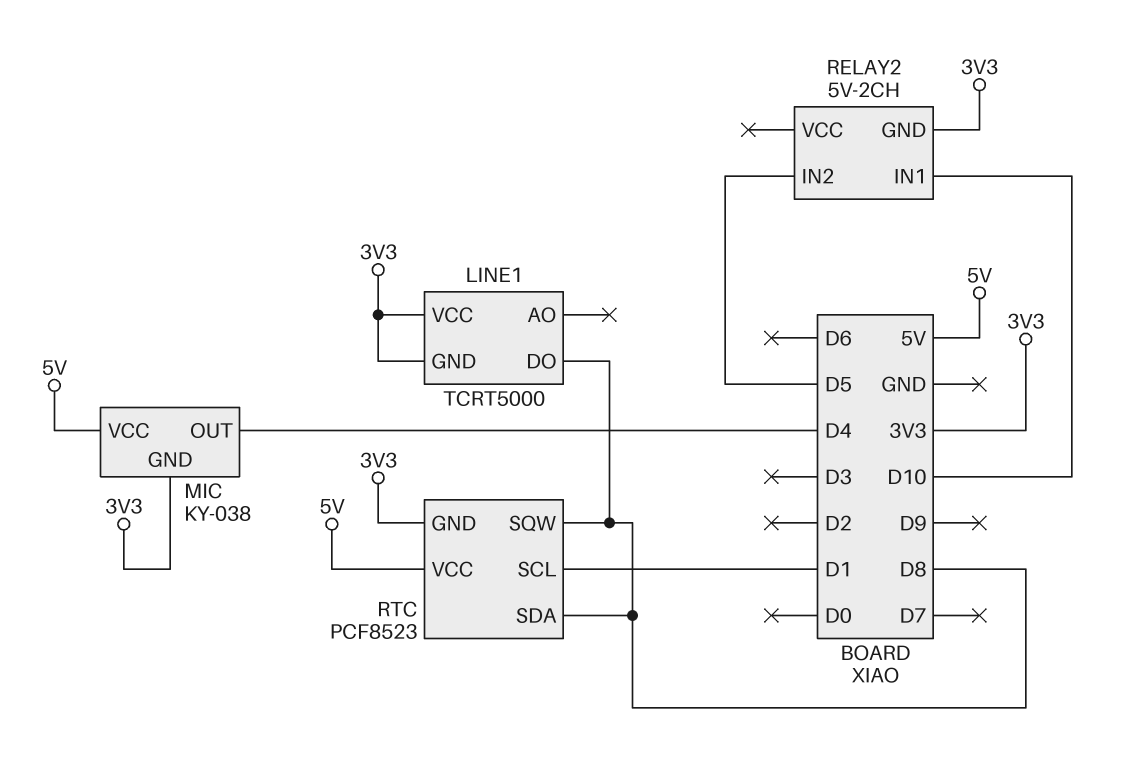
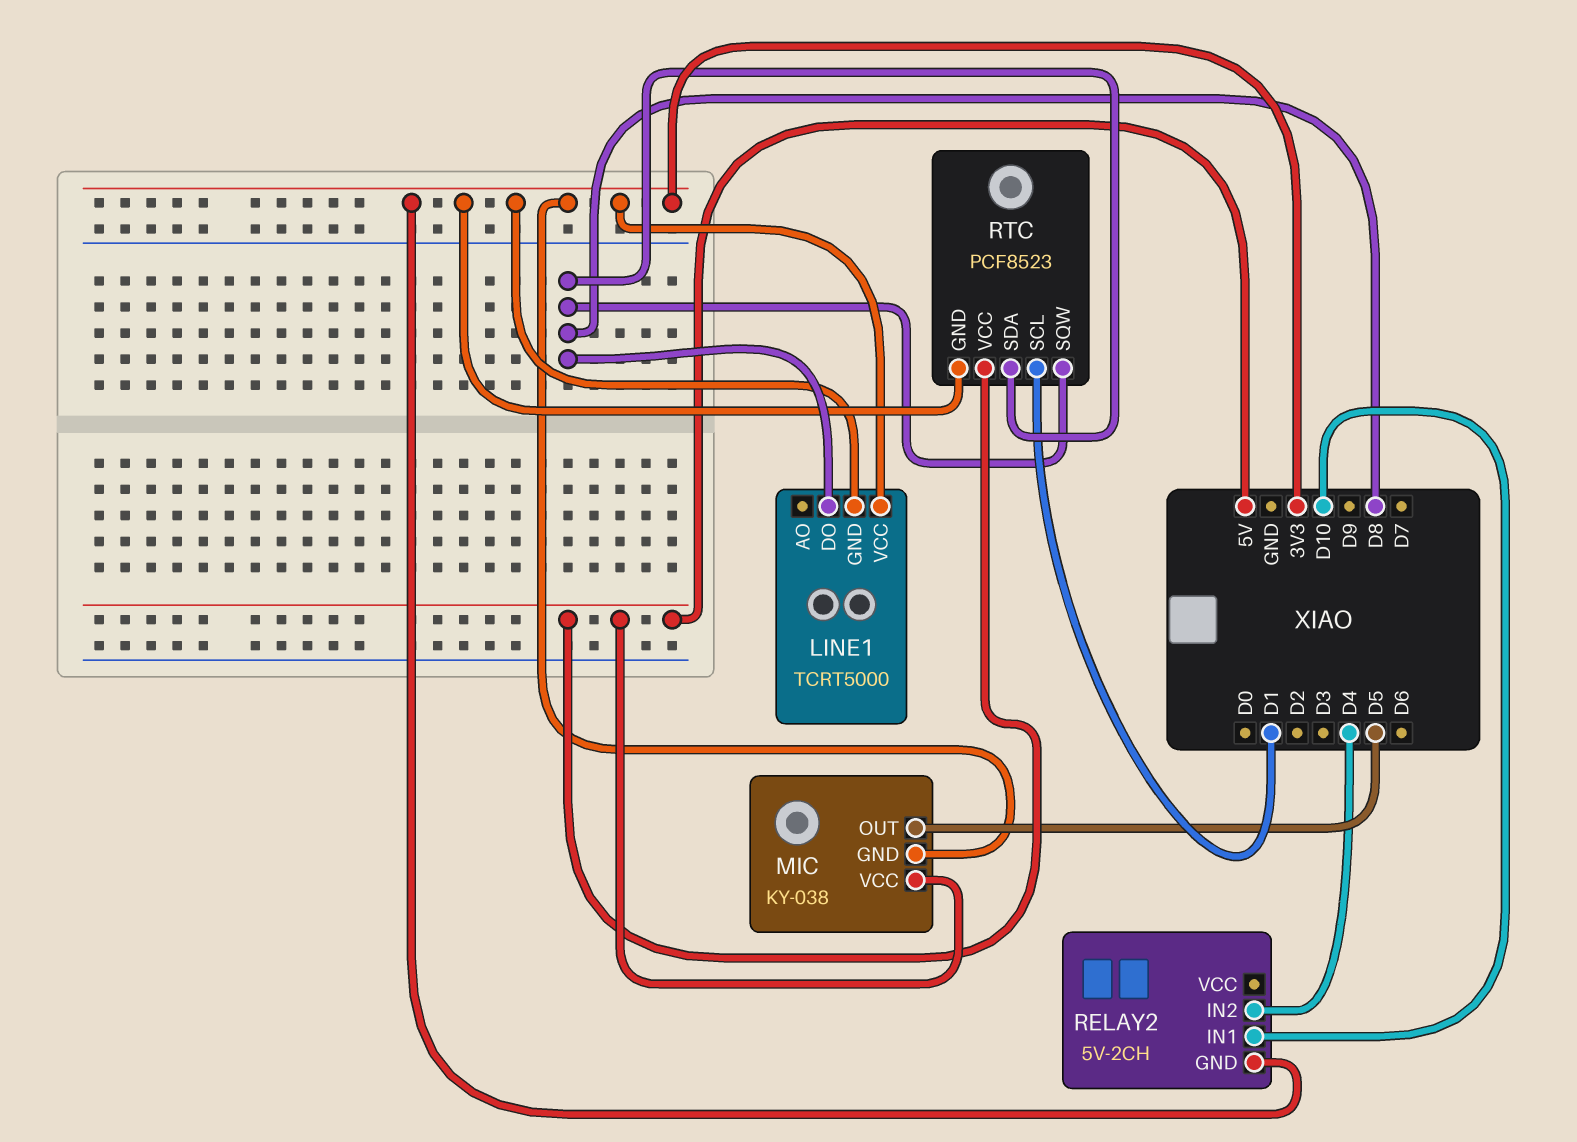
MIC pin OUT: D4 -> D5
RELAY2 pin IN2: D5 -> D4

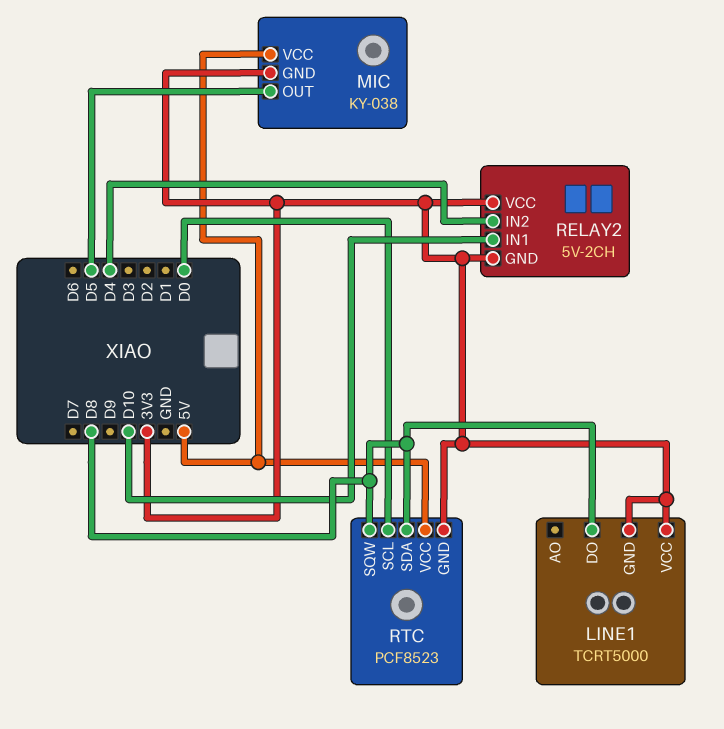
RELAY2 pin VCC: none -> 3V3
RTC pin SCL: D1 -> D0

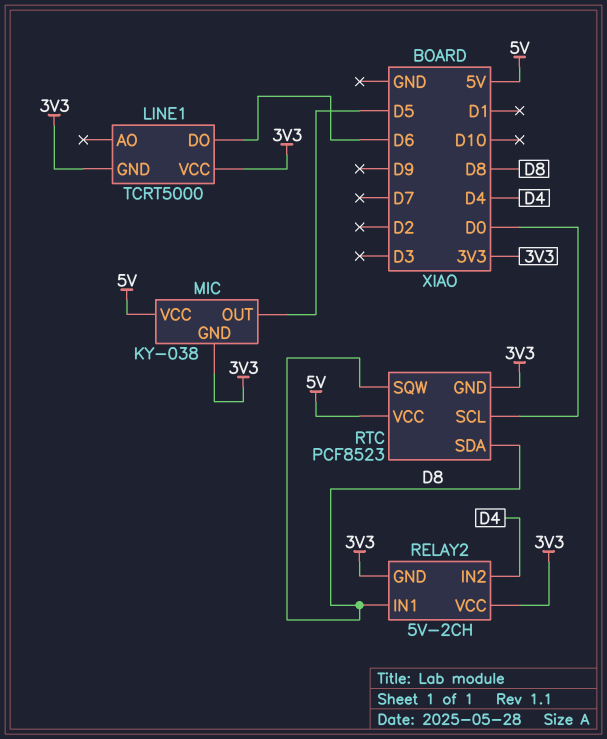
LINE1 pin DO: D8 -> D6
RELAY2 pin IN1: D10 -> D8

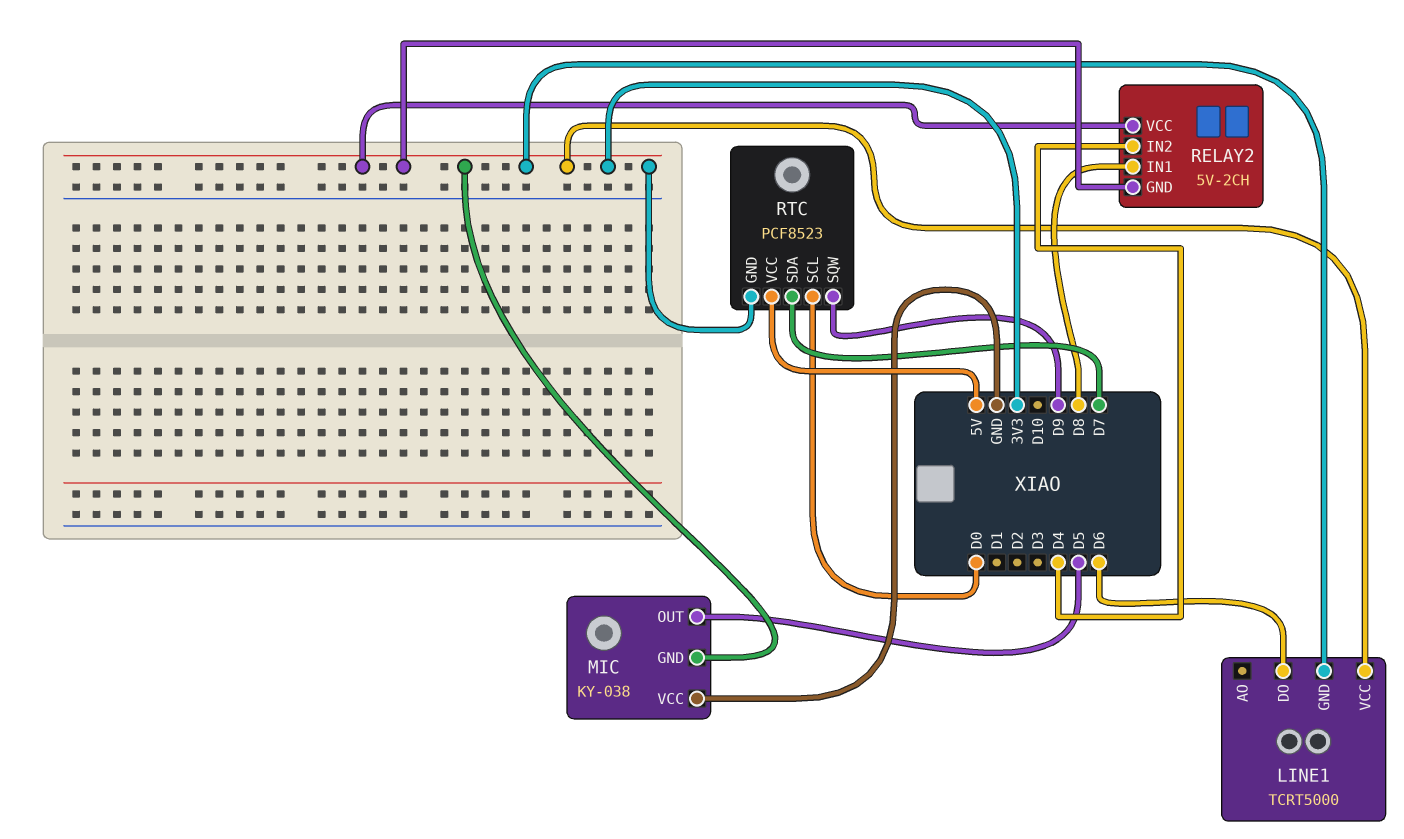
MIC pin VCC: 5V -> GND
RTC pin SDA: D8 -> D7
RTC pin SQW: D8 -> D9

